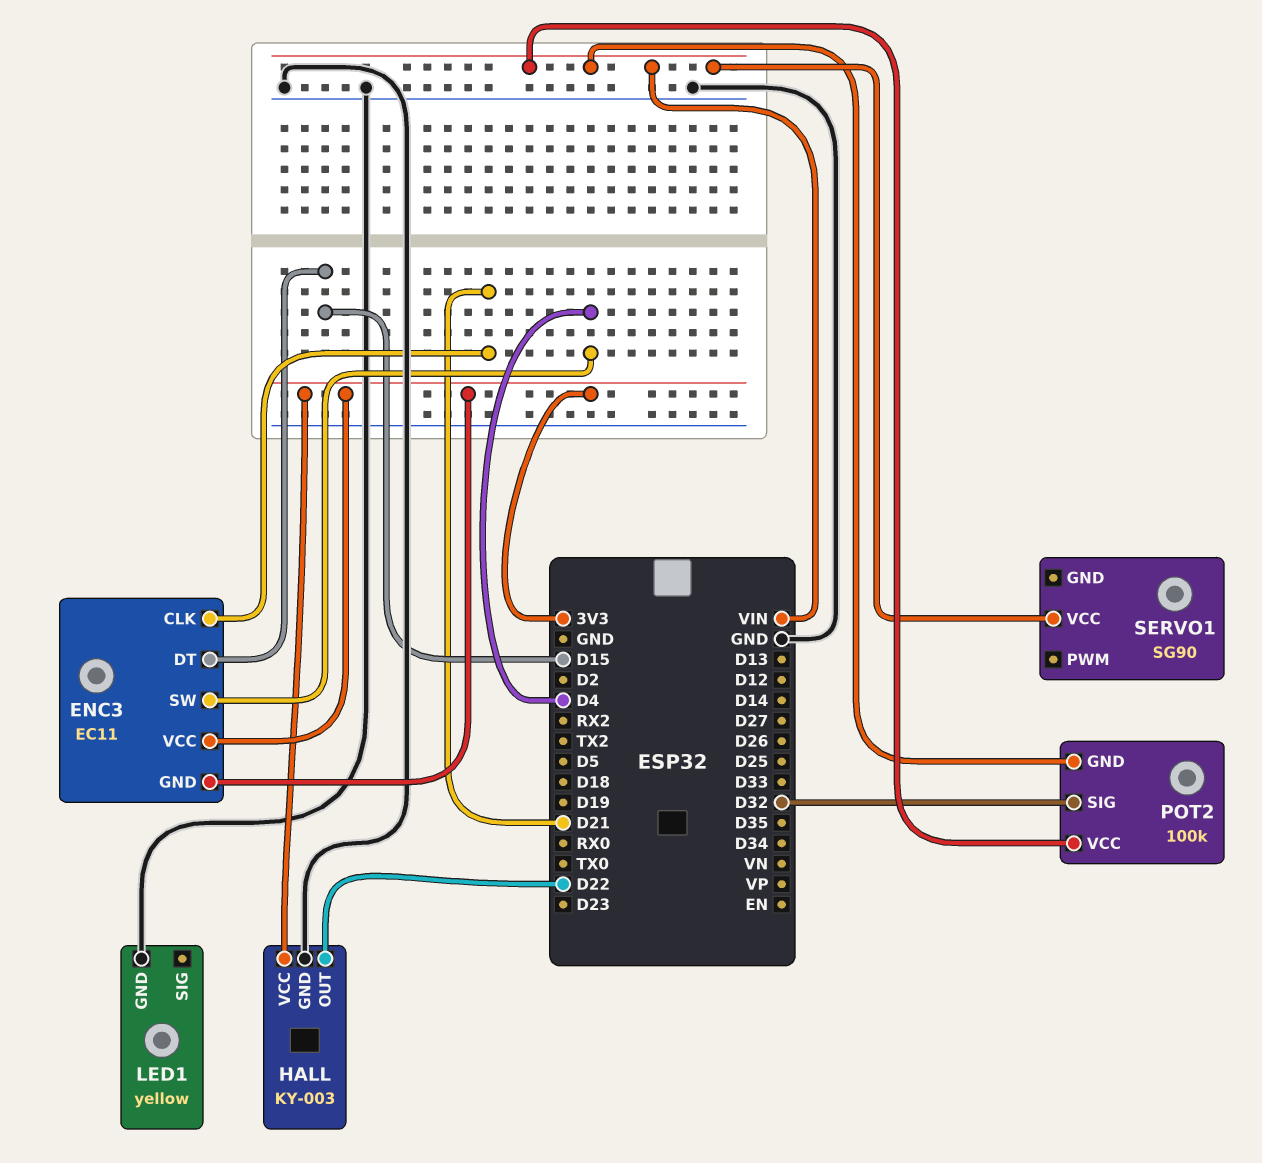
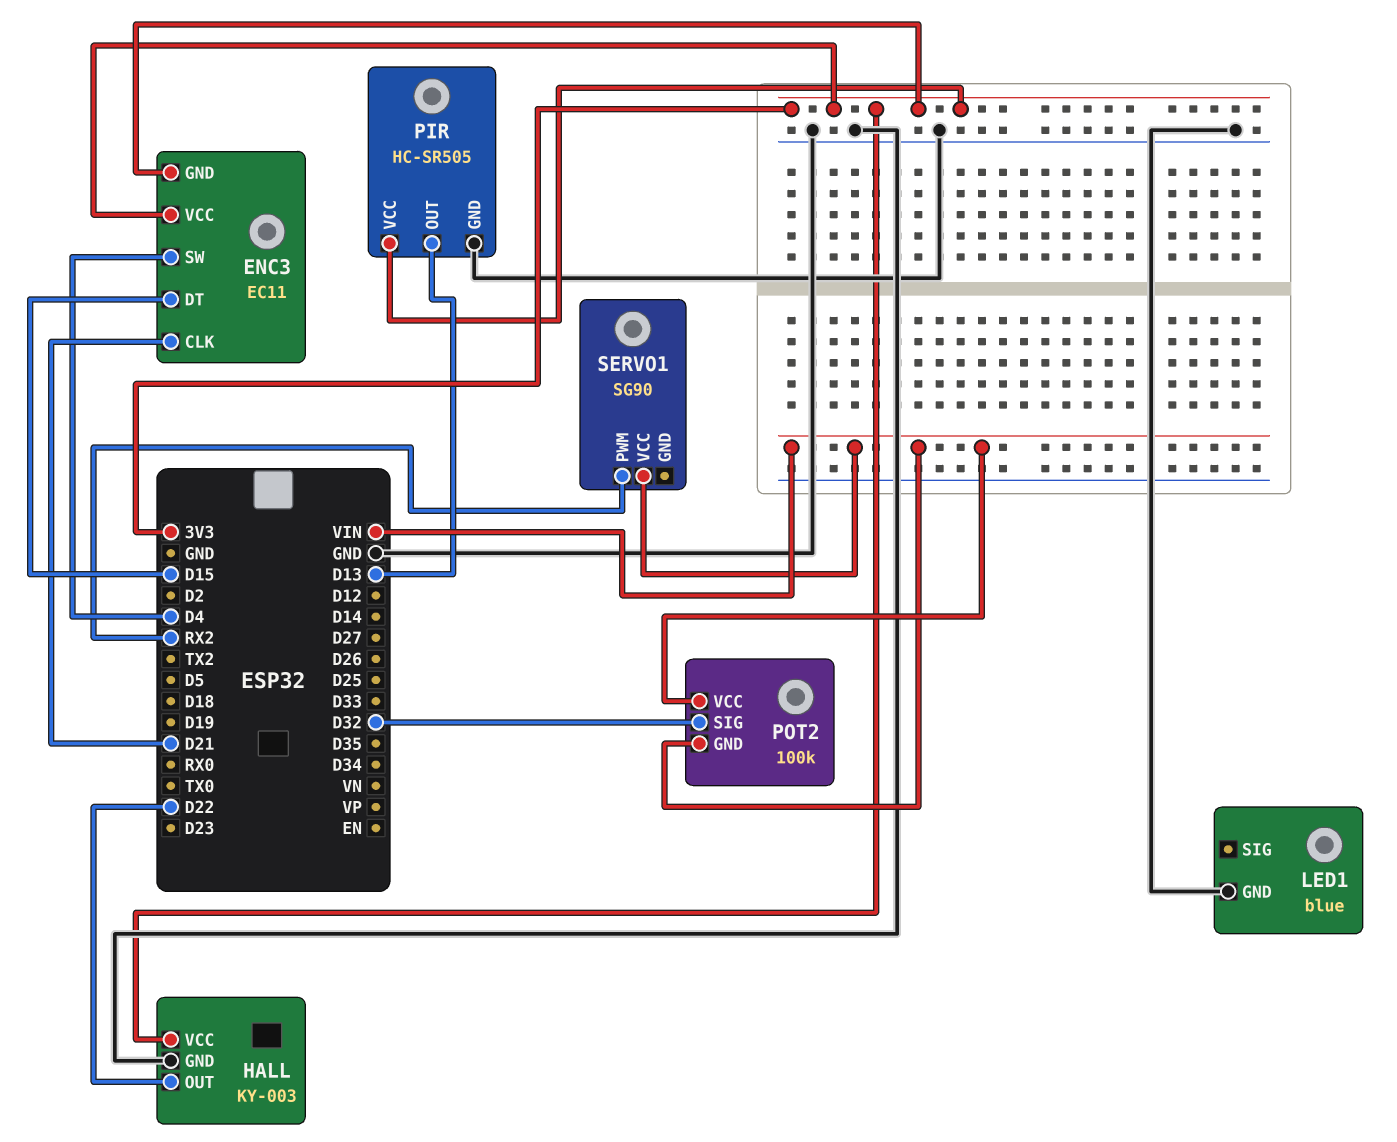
LED1: yellow -> blue
PIR: none -> HC-SR505
PIR pin GND: none -> GND
PIR pin OUT: none -> D13
PIR pin VCC: none -> 3V3
SERVO1 pin PWM: none -> RX2

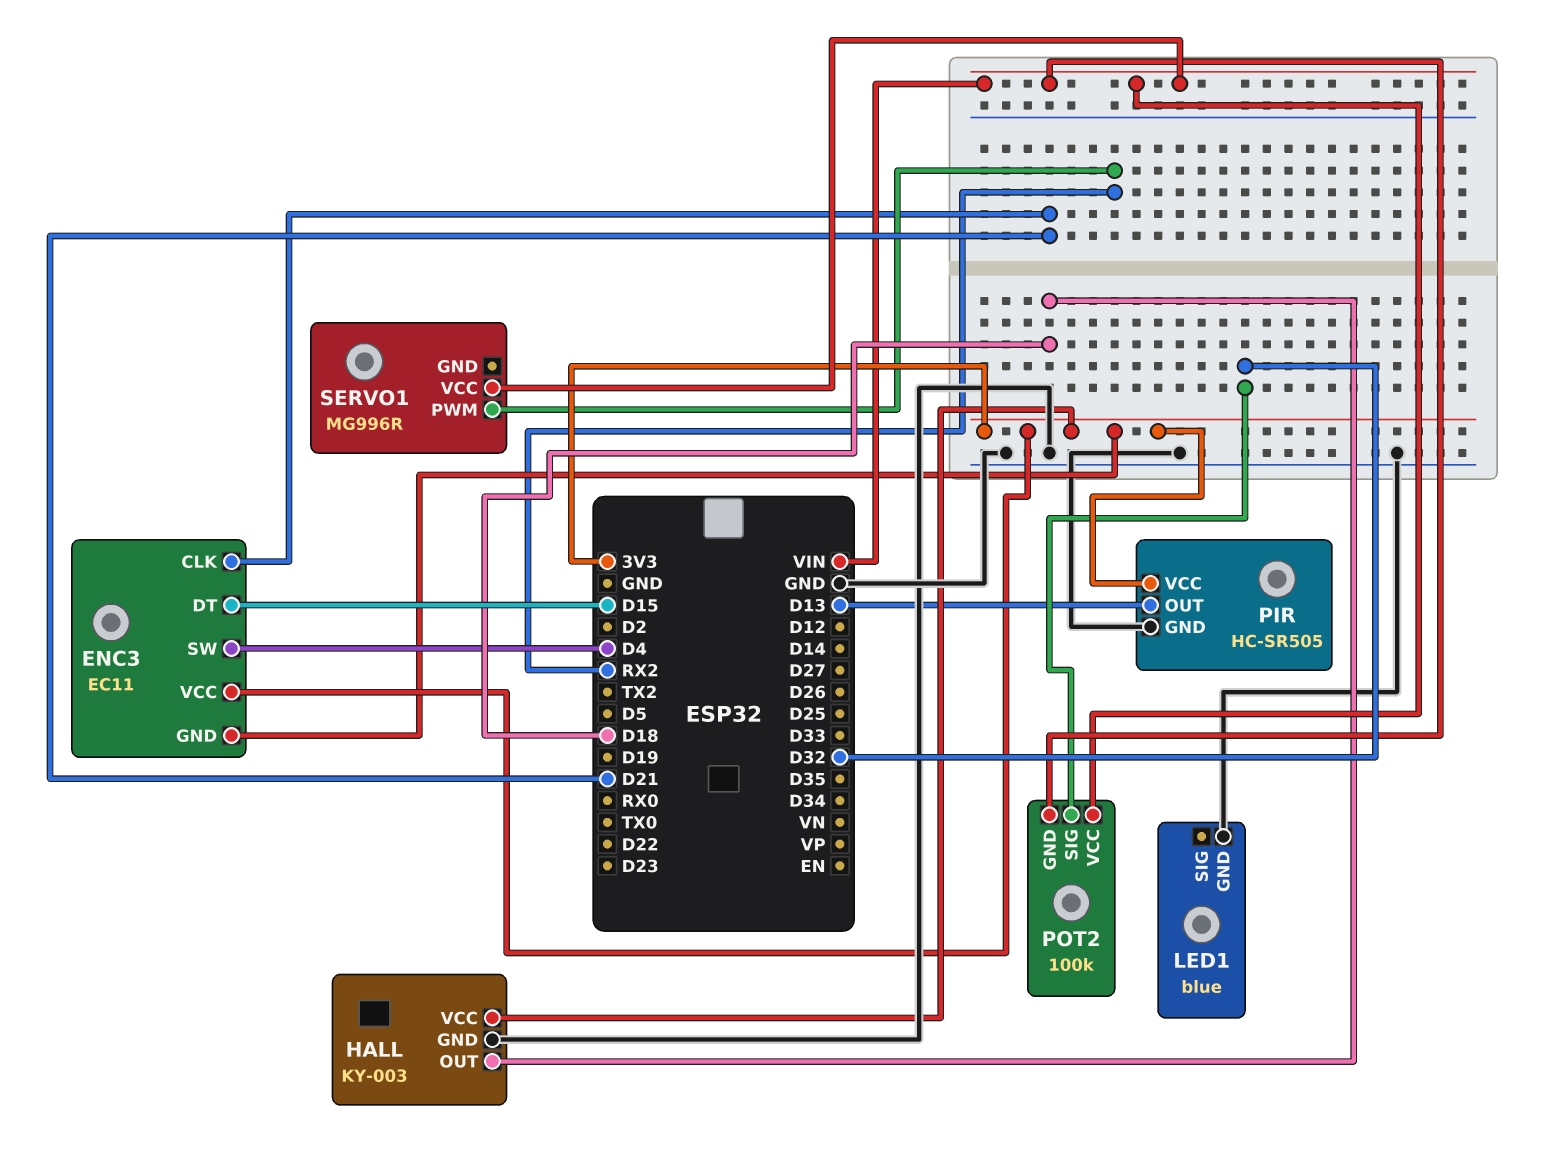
HALL pin OUT: D22 -> D18
SERVO1: SG90 -> MG996R

